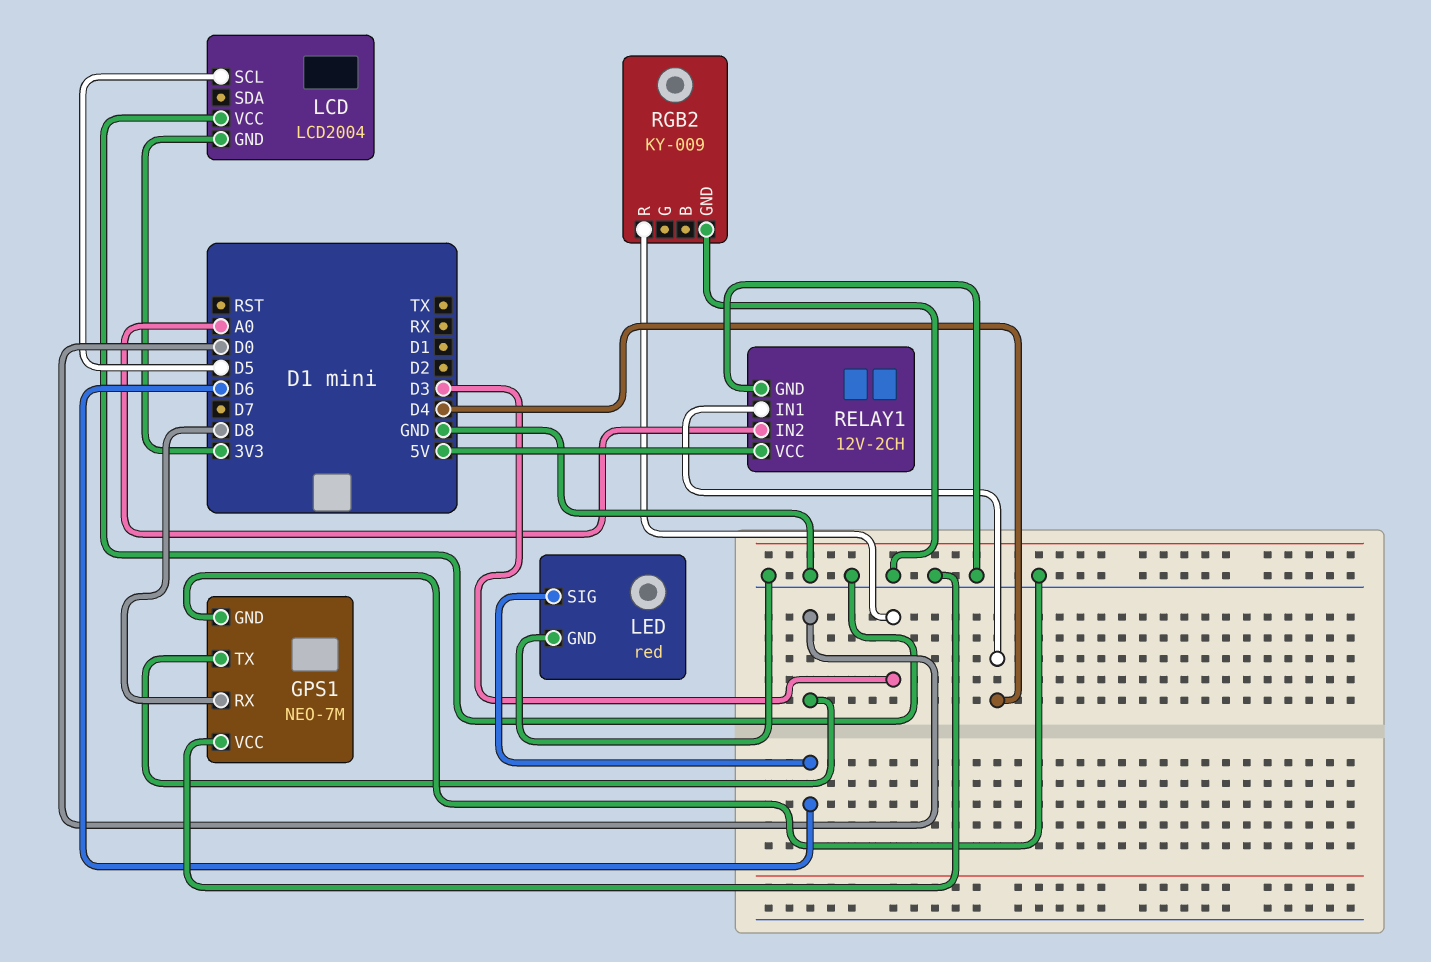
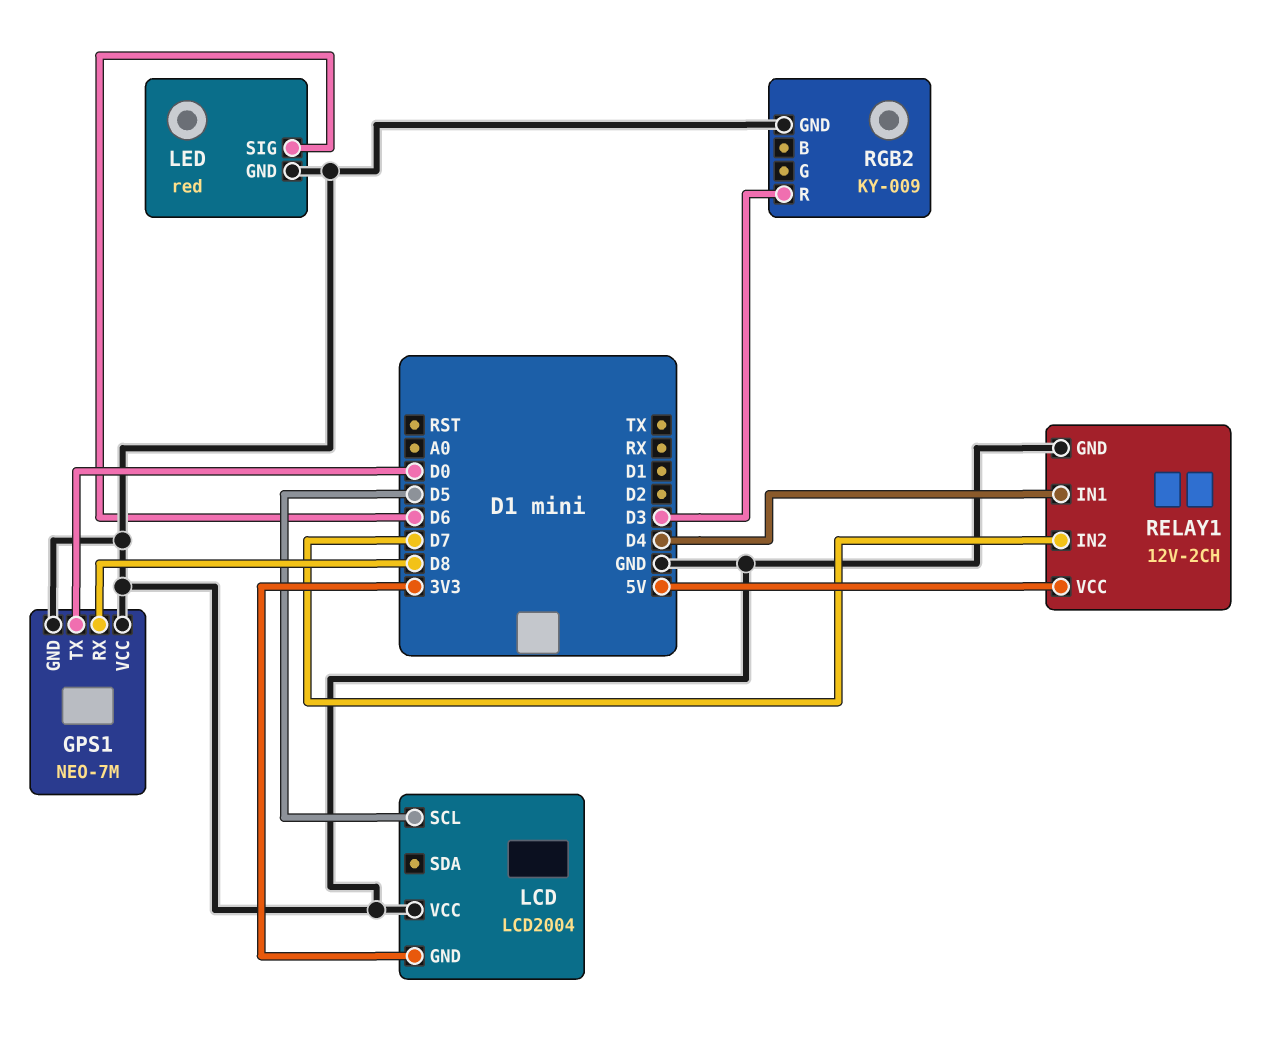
RELAY1 pin IN2: A0 -> D7

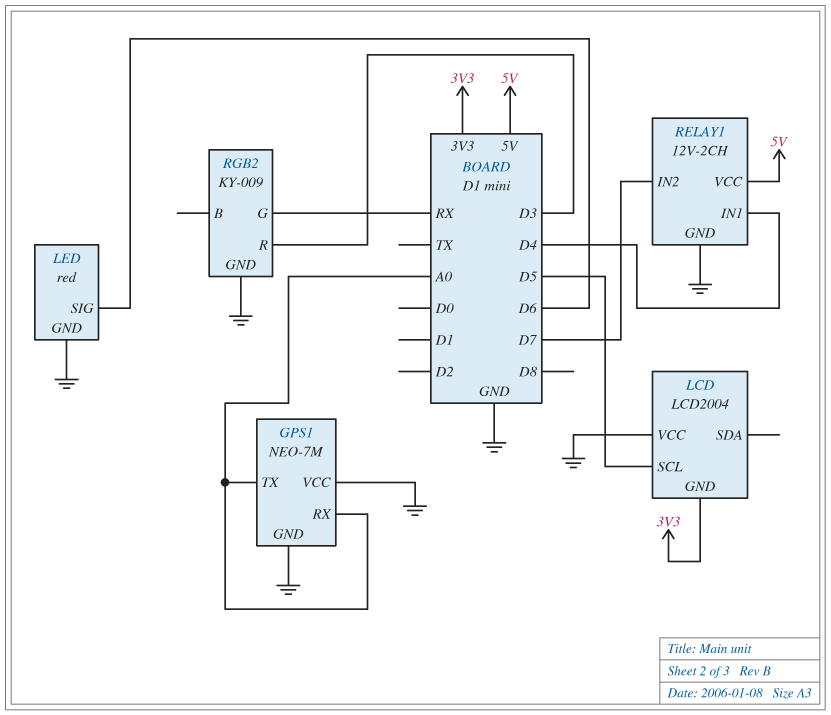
GPS1 pin RX: D8 -> A0
GPS1 pin TX: D0 -> A0
RGB2 pin G: none -> RX

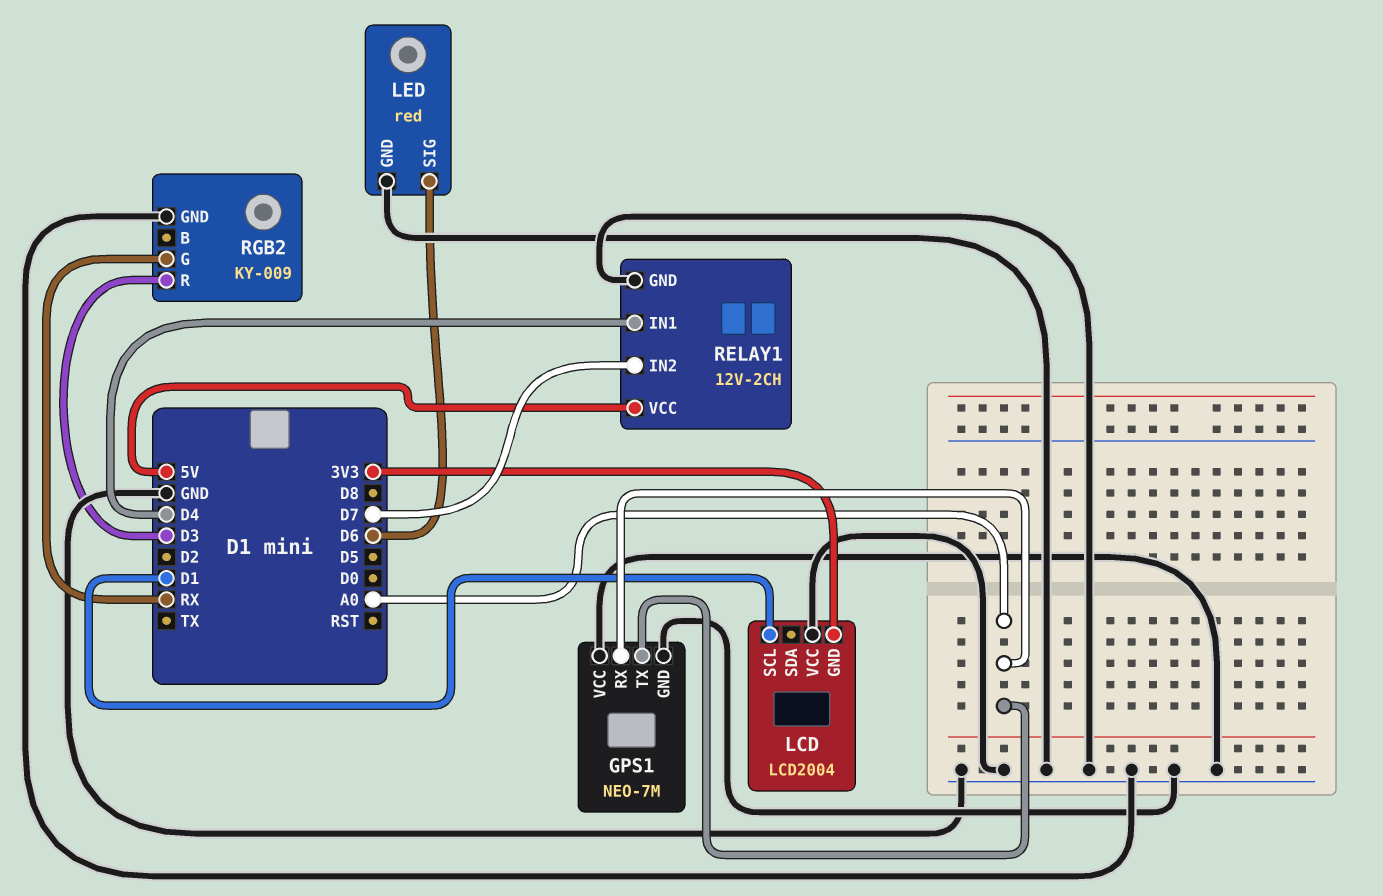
LCD pin SCL: D5 -> D1

